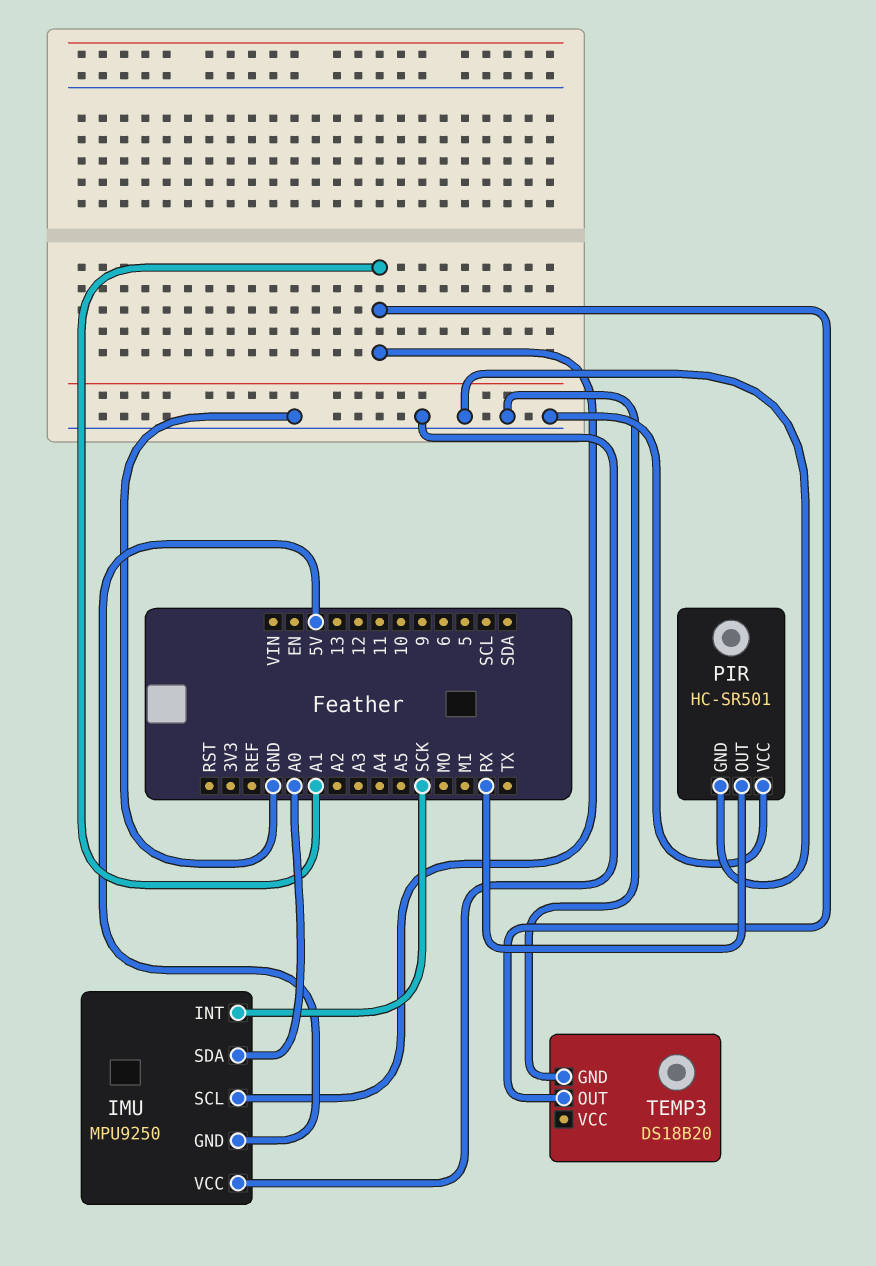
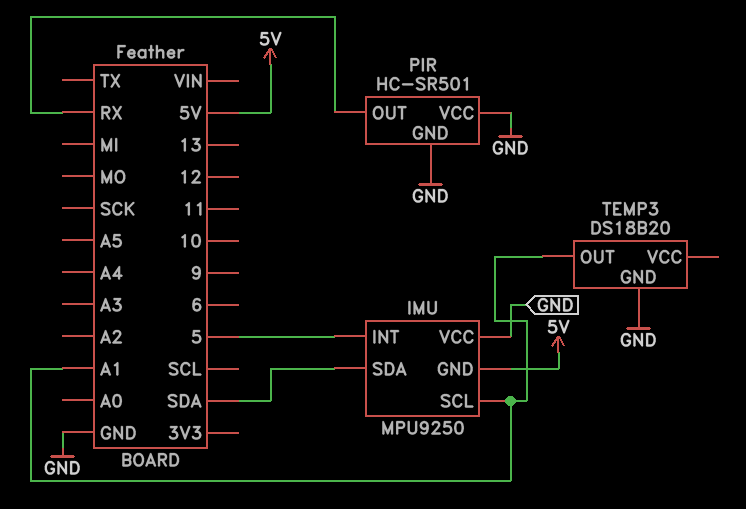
IMU pin INT: SCK -> 5
IMU pin SDA: A0 -> SDA

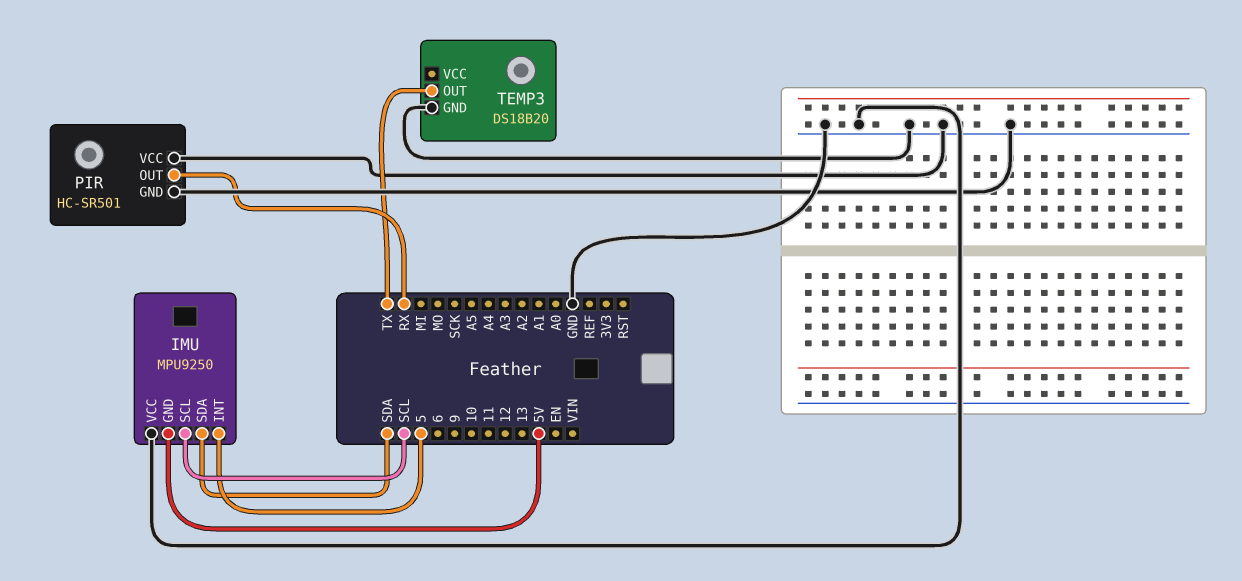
IMU pin SCL: A1 -> SCL
TEMP3 pin OUT: A1 -> TX

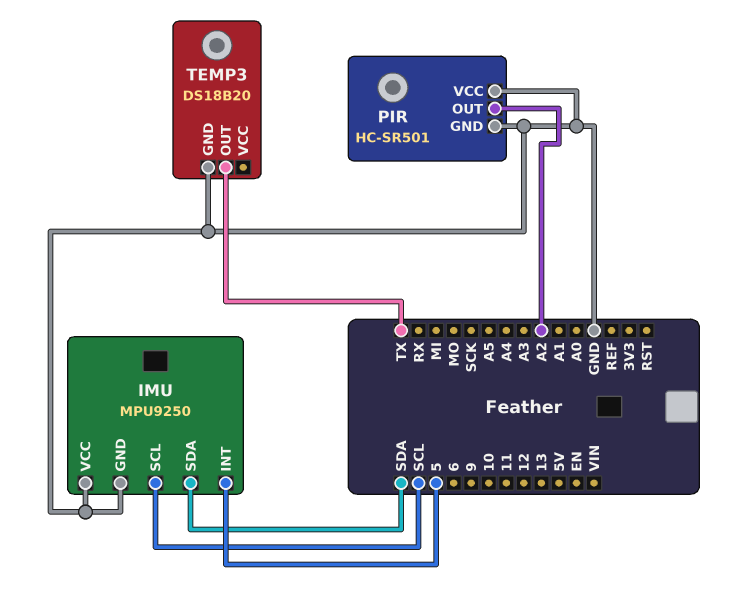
IMU pin GND: 5V -> GND
PIR pin OUT: RX -> A2

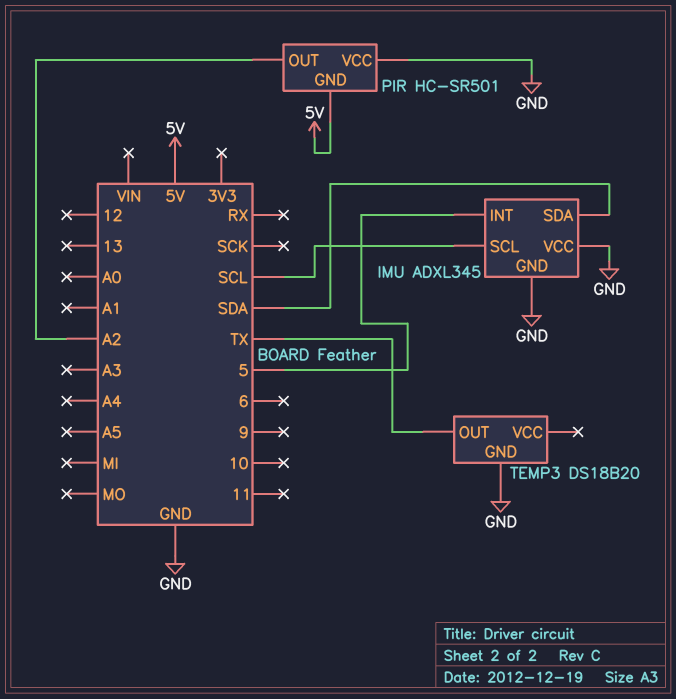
IMU: MPU9250 -> ADXL345
PIR pin GND: GND -> 5V

